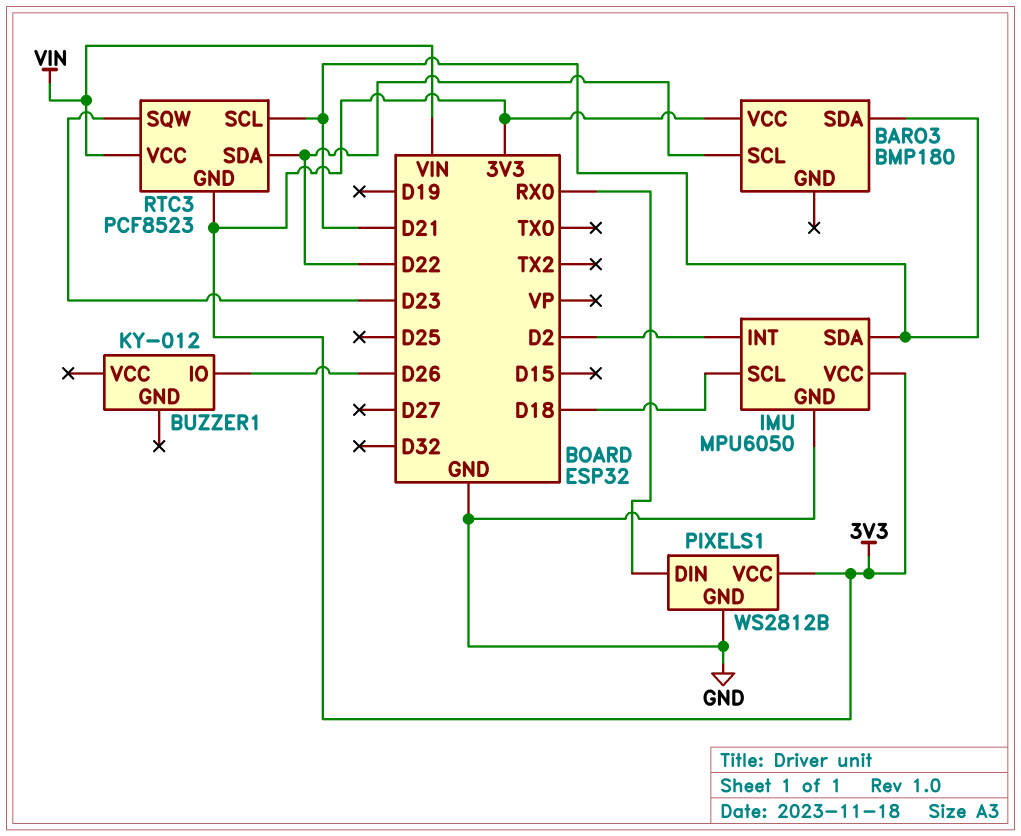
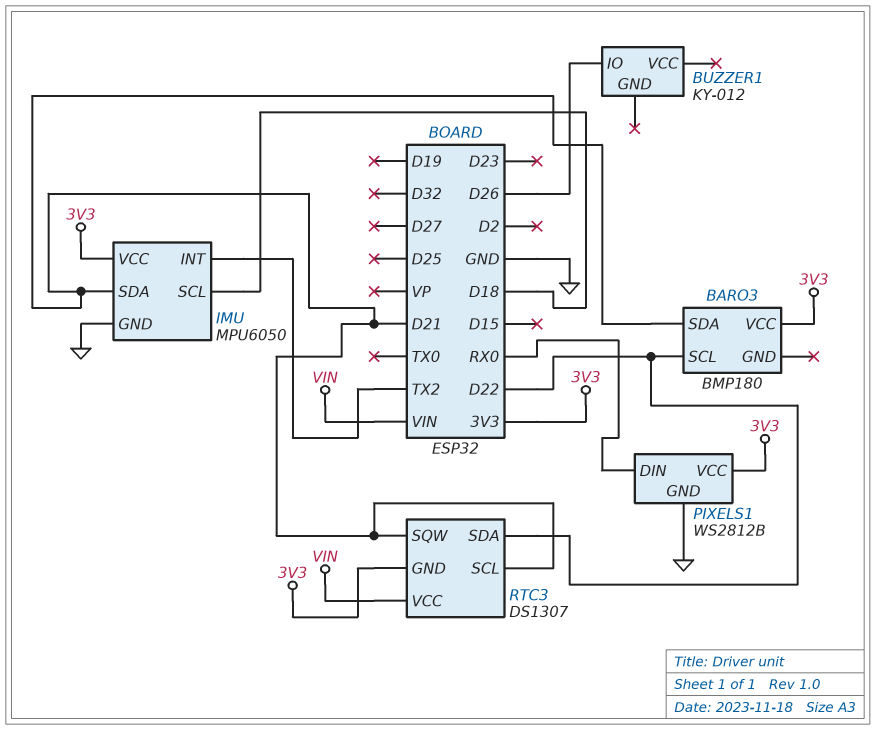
IMU pin INT: D2 -> TX2
RTC3: PCF8523 -> DS1307
RTC3 pin SQW: D23 -> D21

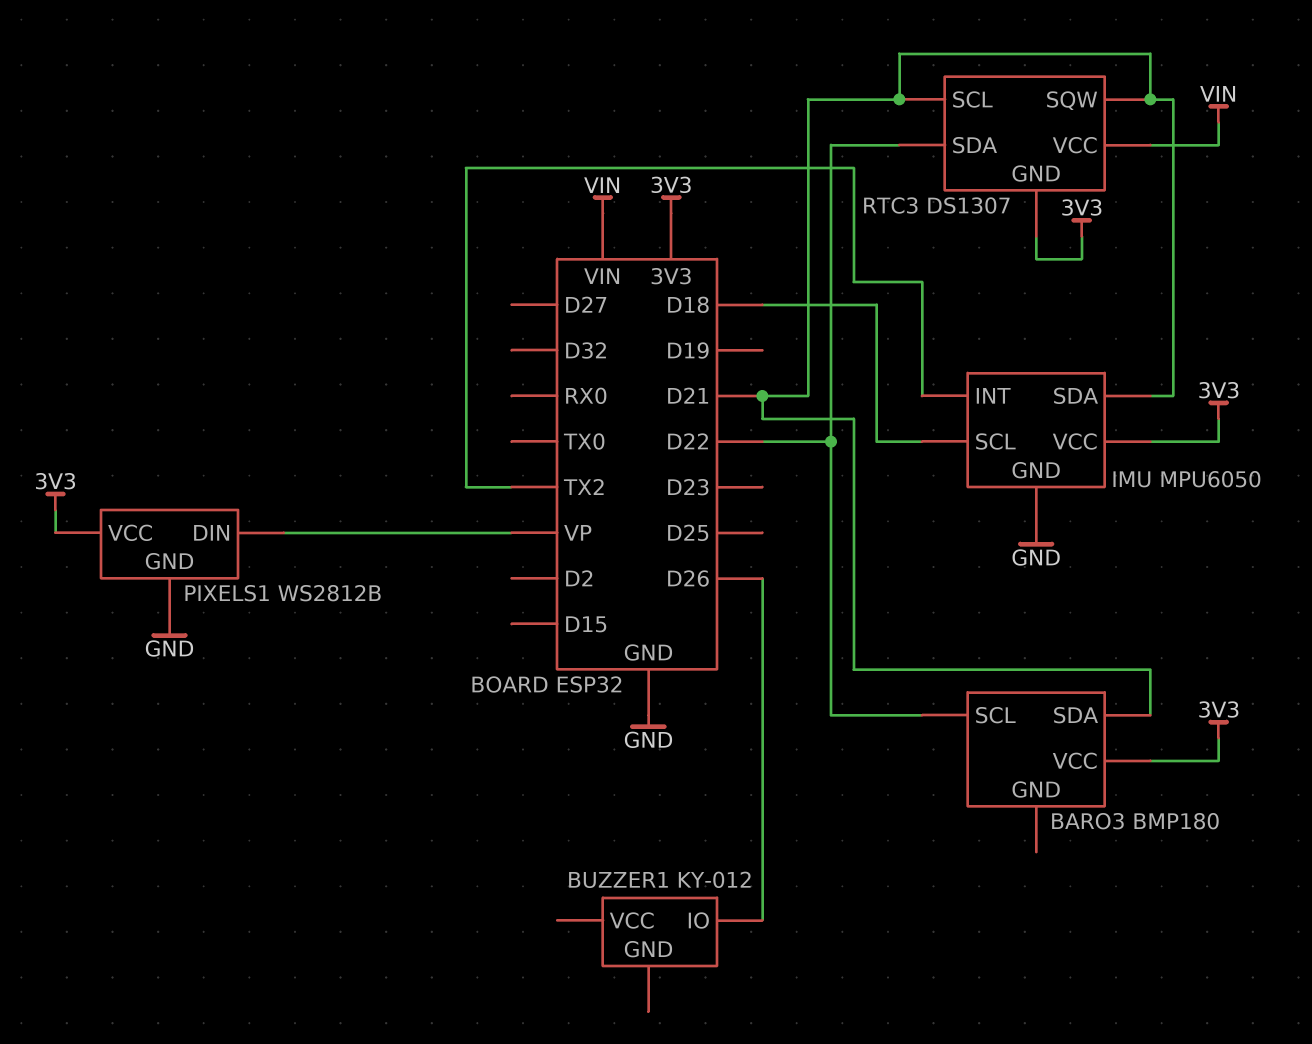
PIXELS1 pin DIN: RX0 -> VP

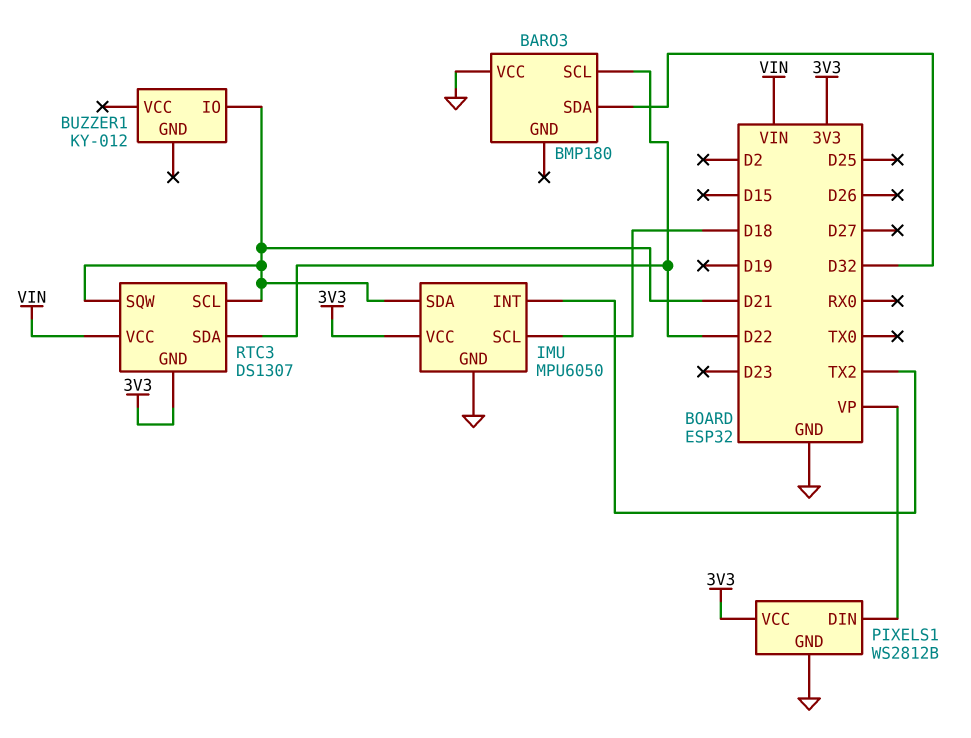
BARO3 pin SDA: D21 -> D32
BARO3 pin VCC: 3V3 -> GND
BUZZER1 pin IO: D26 -> D21

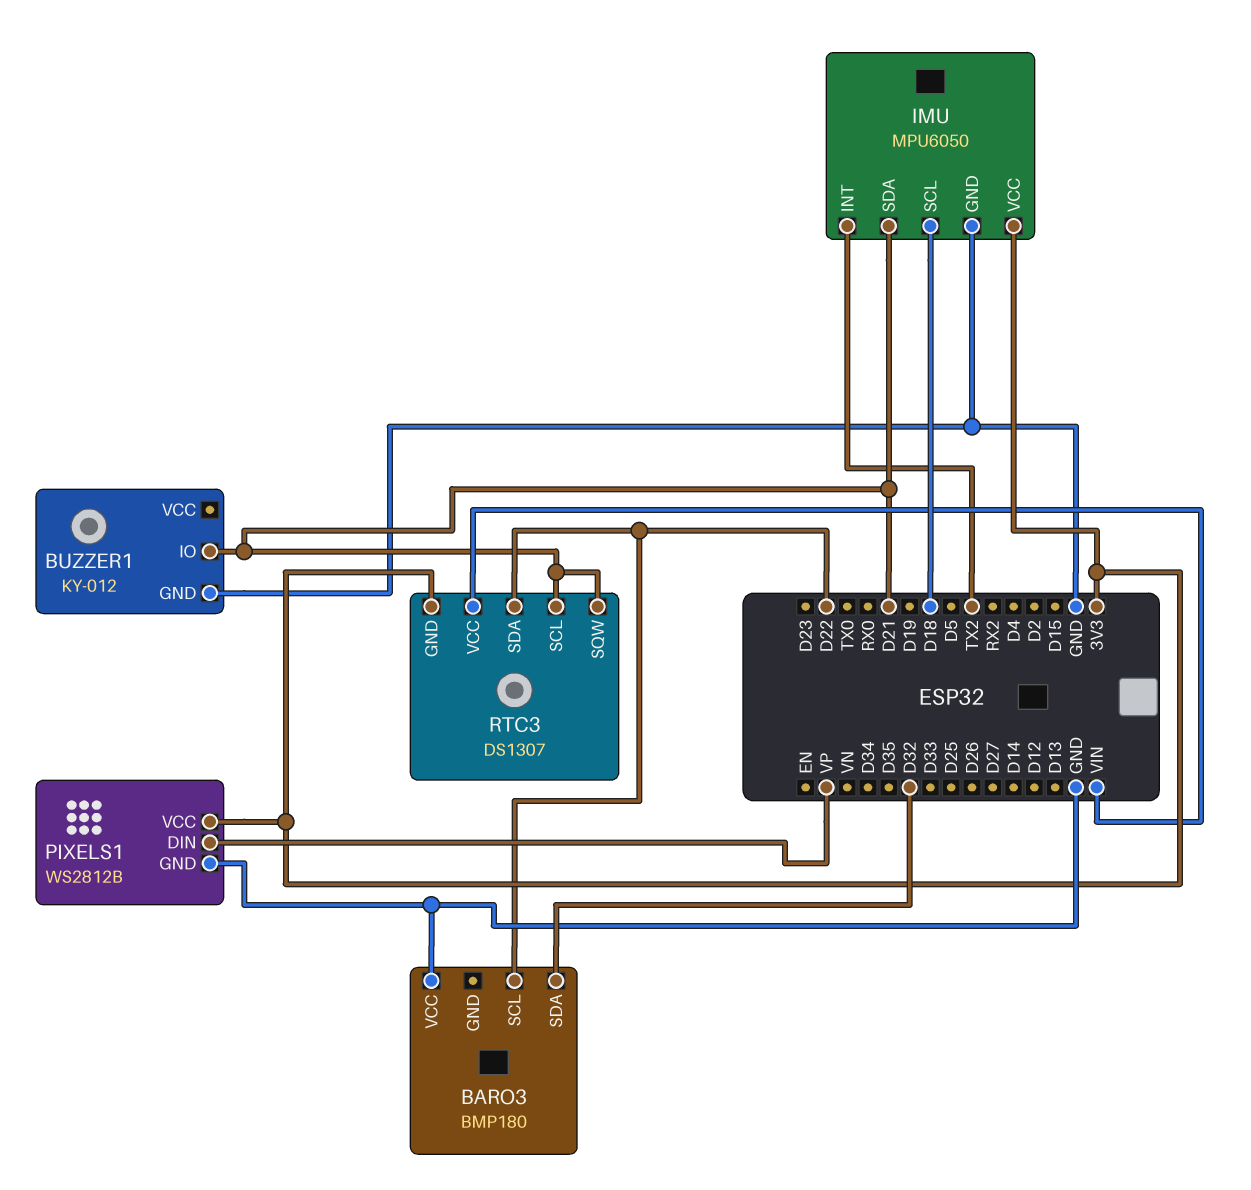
BUZZER1 pin GND: none -> GND

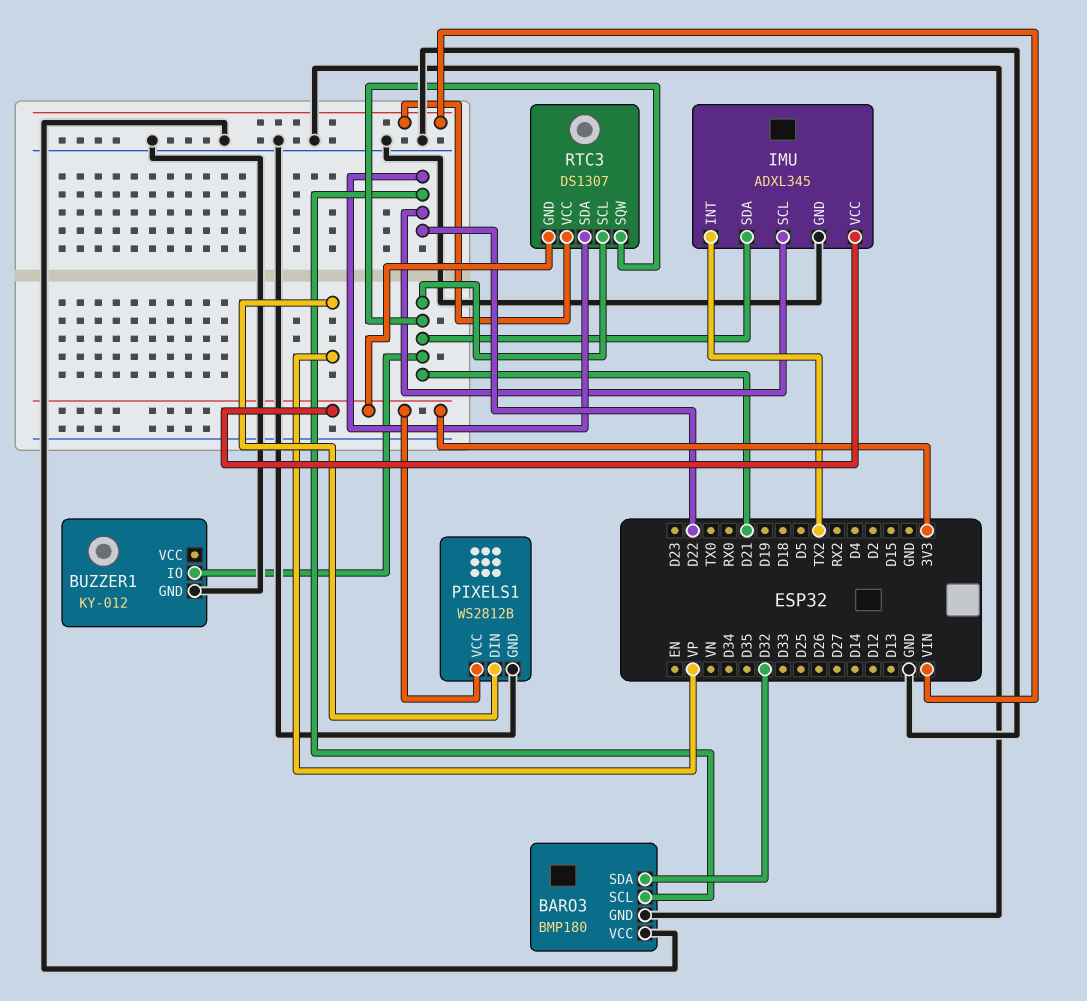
BARO3 pin GND: none -> GND
IMU: MPU6050 -> ADXL345
IMU pin SCL: D18 -> D22

